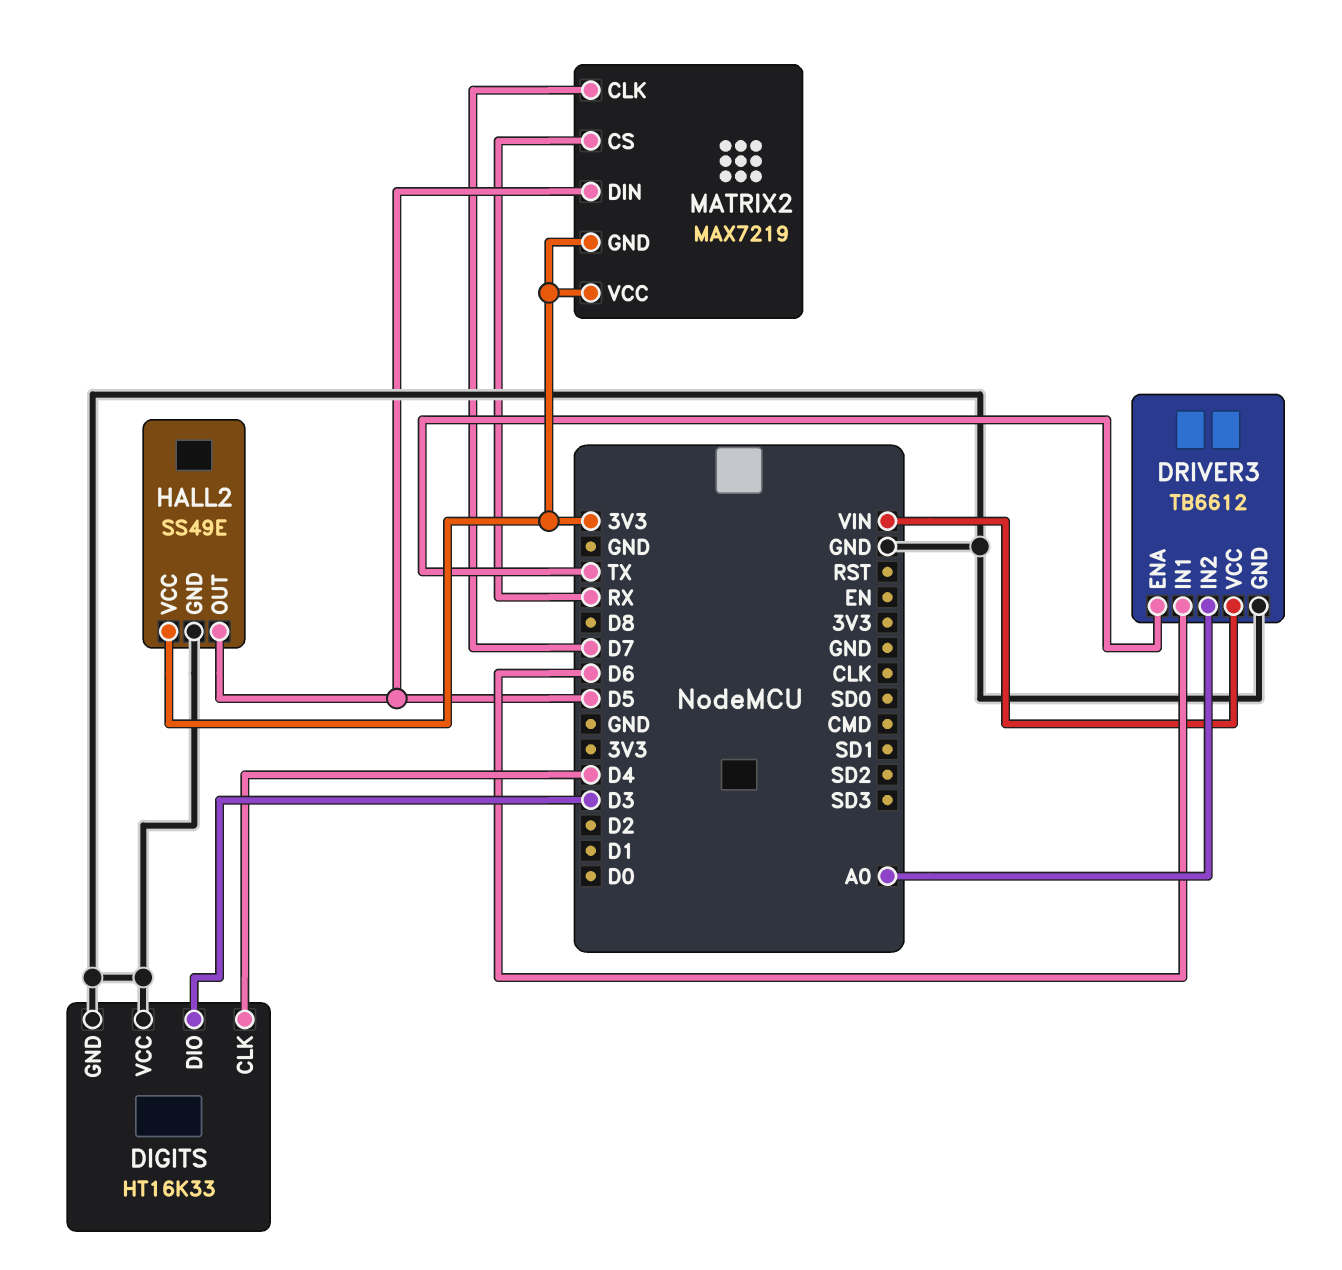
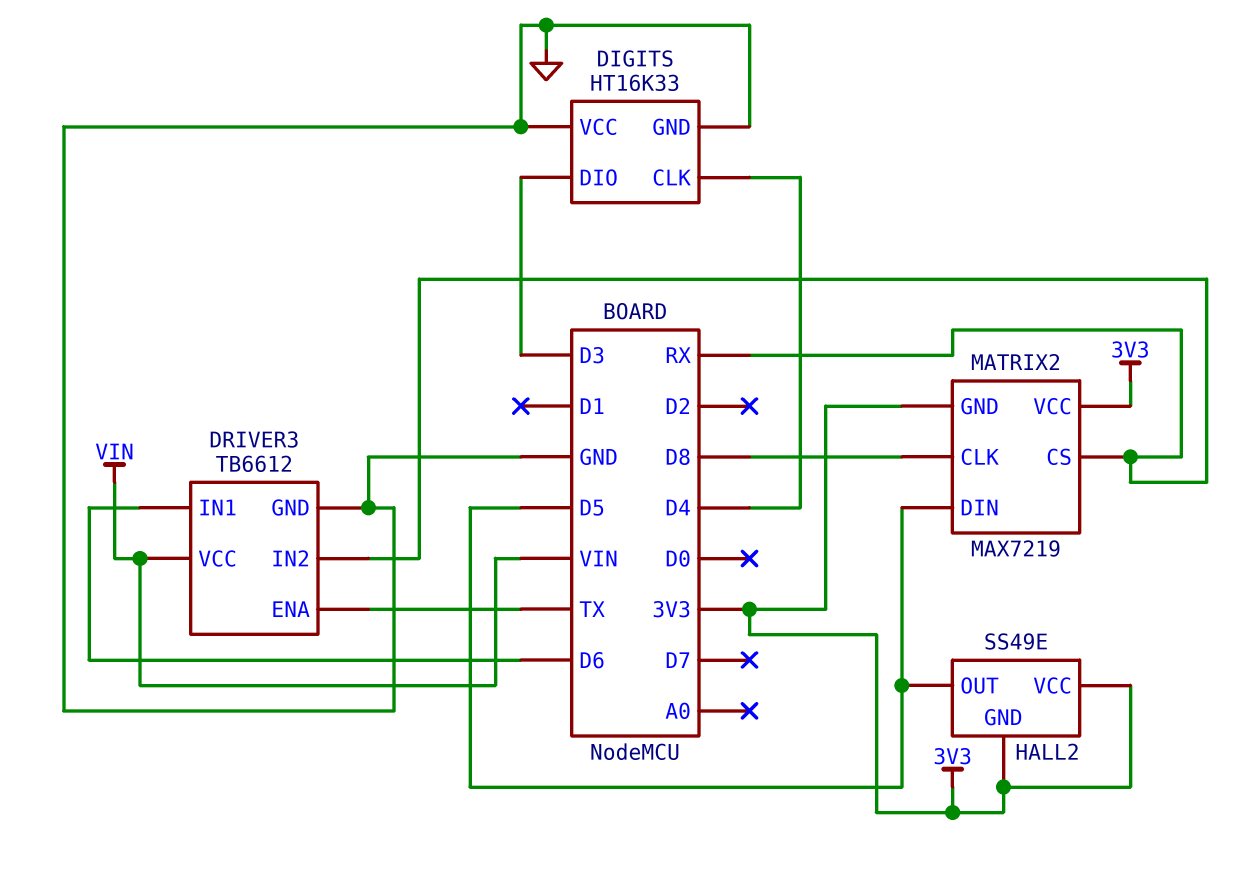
DRIVER3 pin IN2: A0 -> RX
HALL2 pin GND: GND -> 3V3
MATRIX2 pin CLK: D7 -> D8

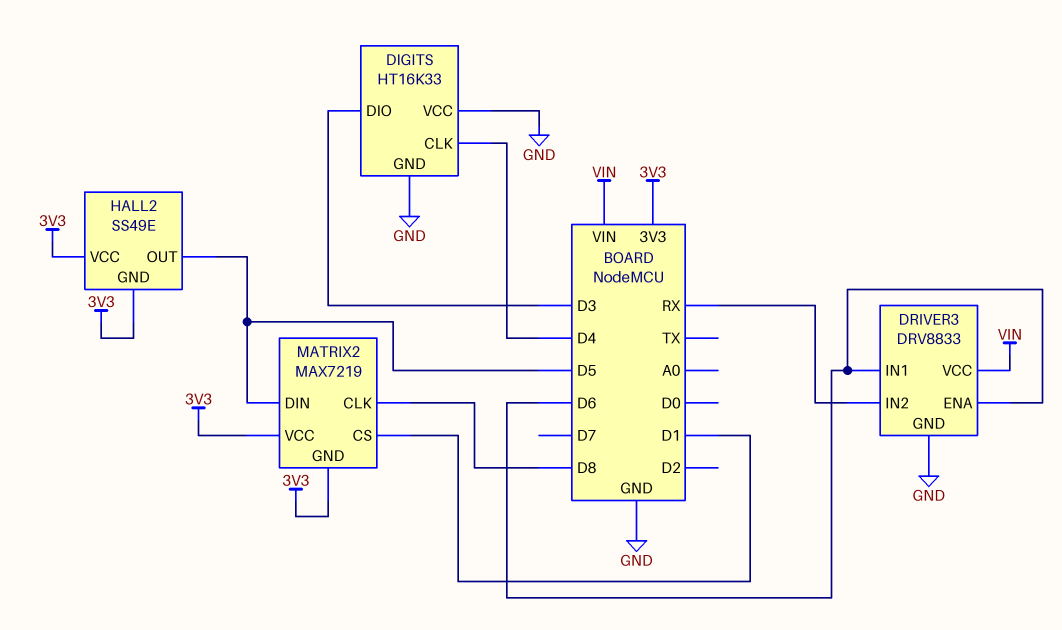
DRIVER3: TB6612 -> DRV8833
DRIVER3 pin ENA: TX -> D6
MATRIX2 pin CS: RX -> D1

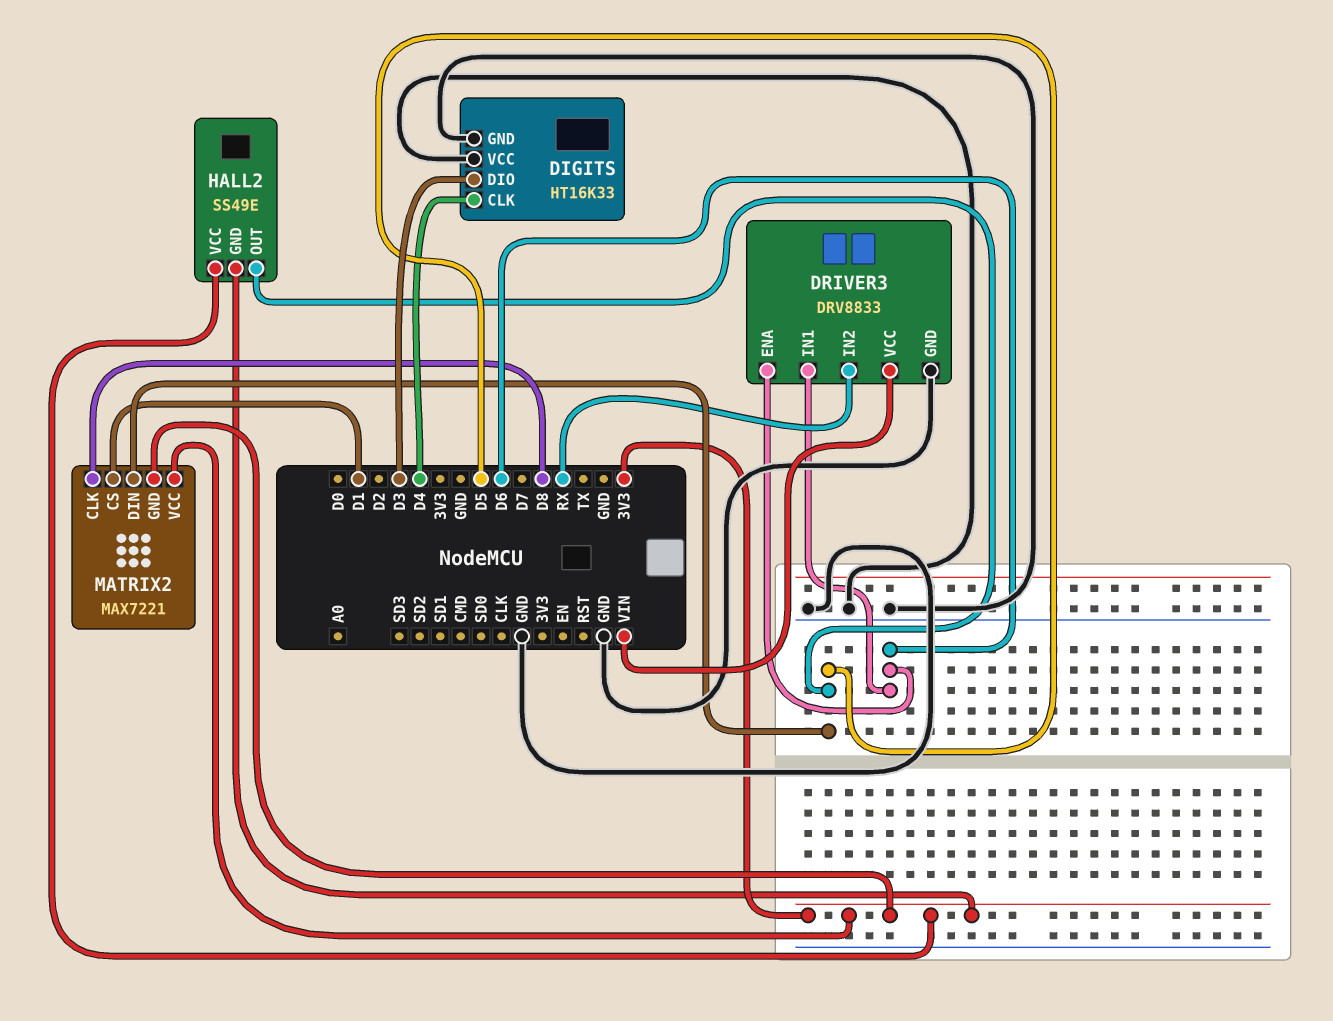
MATRIX2: MAX7219 -> MAX7221

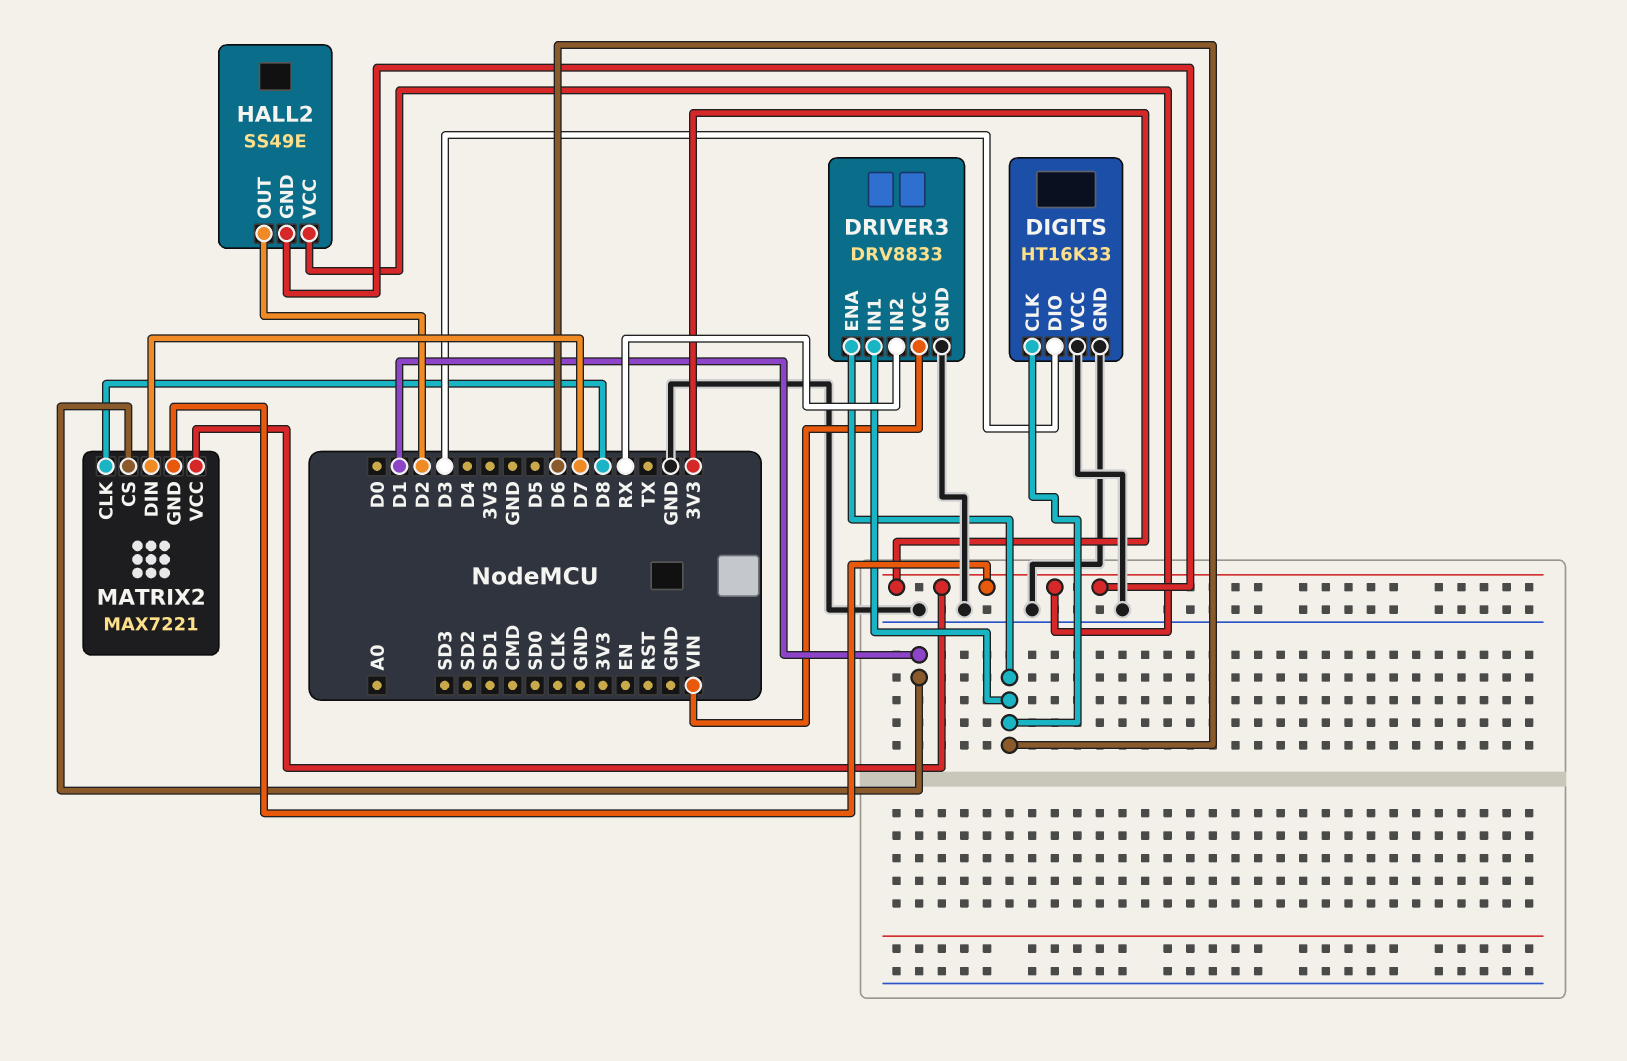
DIGITS pin CLK: D4 -> D6
HALL2 pin OUT: D5 -> D2
MATRIX2 pin DIN: D5 -> D7

